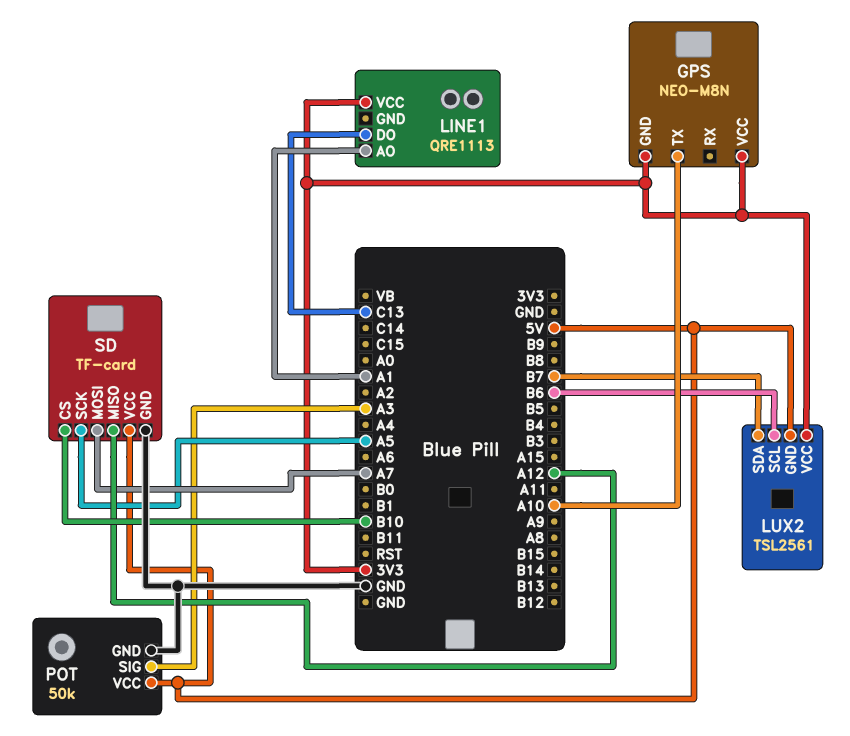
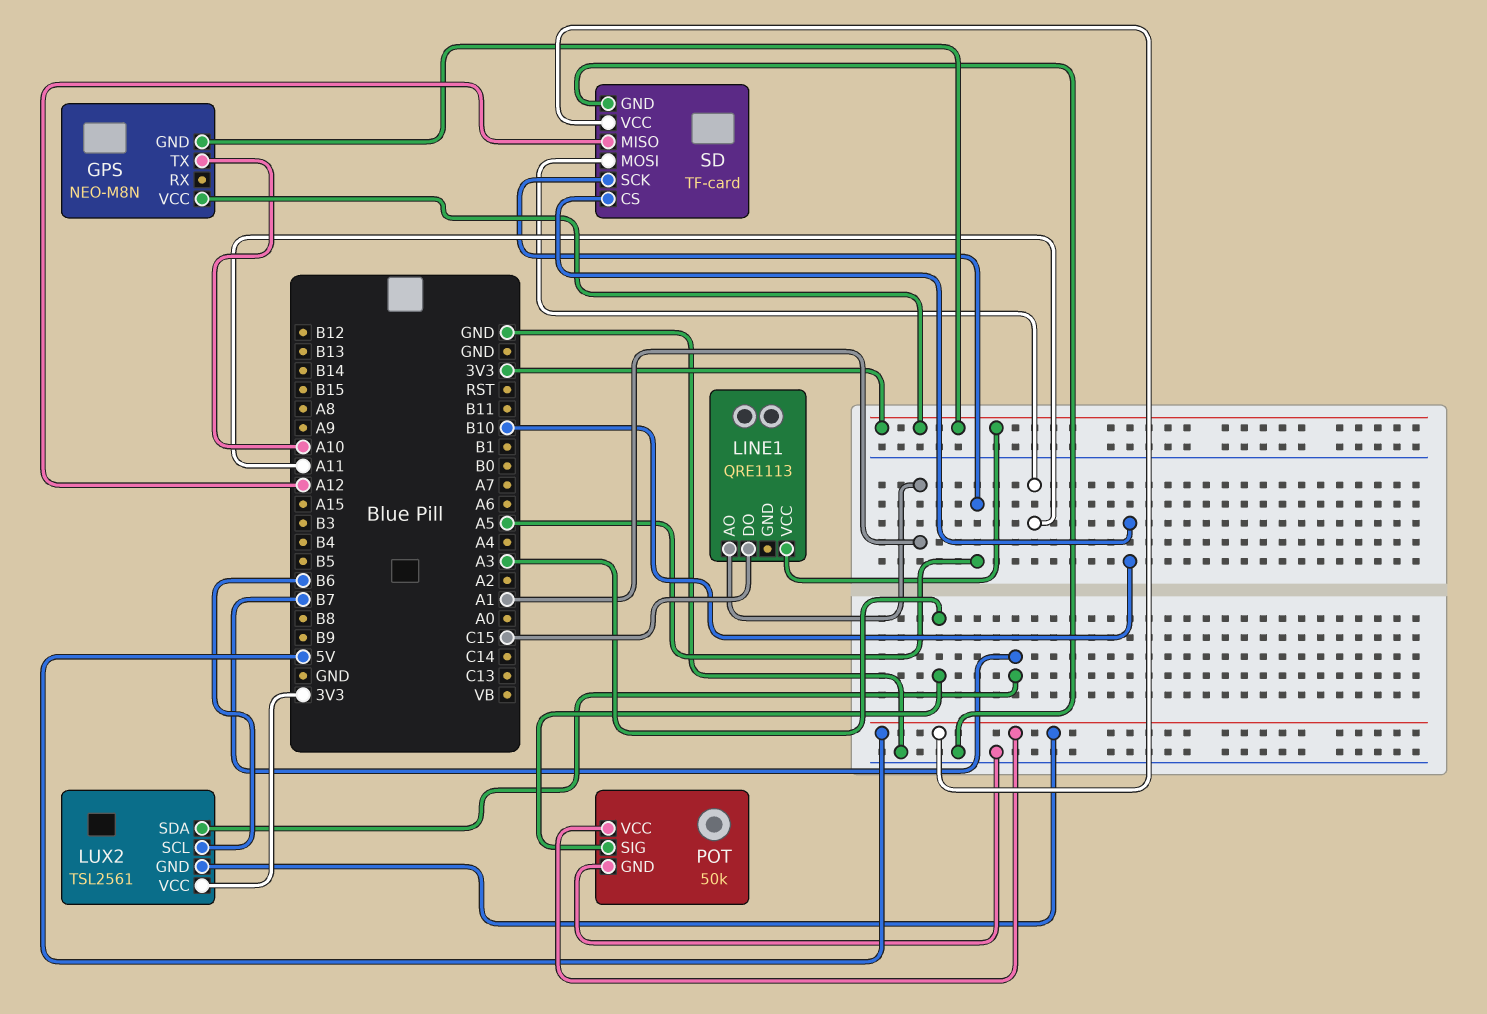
LINE1 pin DO: C13 -> C15
SD pin MOSI: A7 -> A11

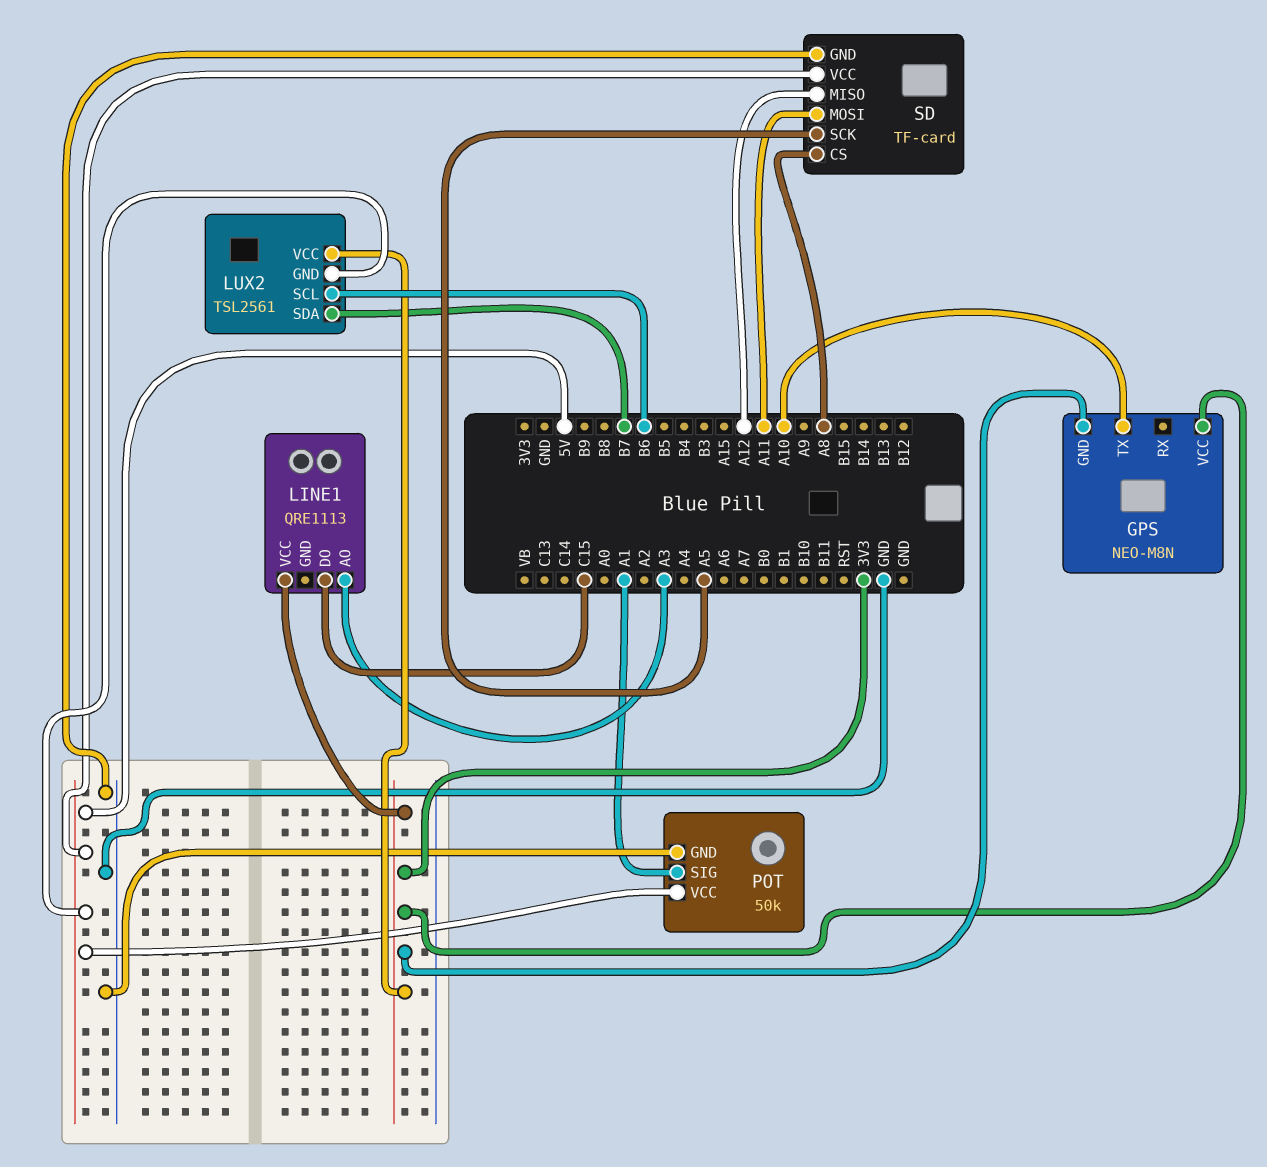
LINE1 pin AO: A1 -> A3
POT pin SIG: A3 -> A1
SD pin CS: B10 -> A8

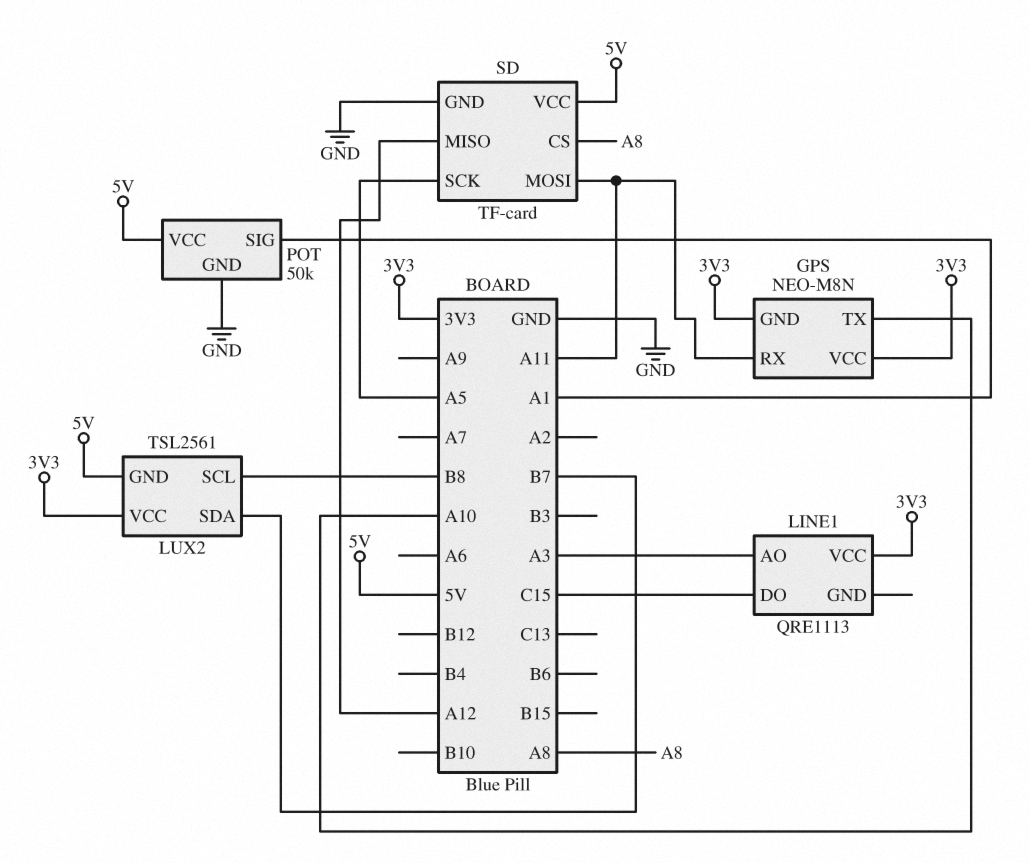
GPS pin RX: none -> A11
LUX2 pin SCL: B6 -> B8

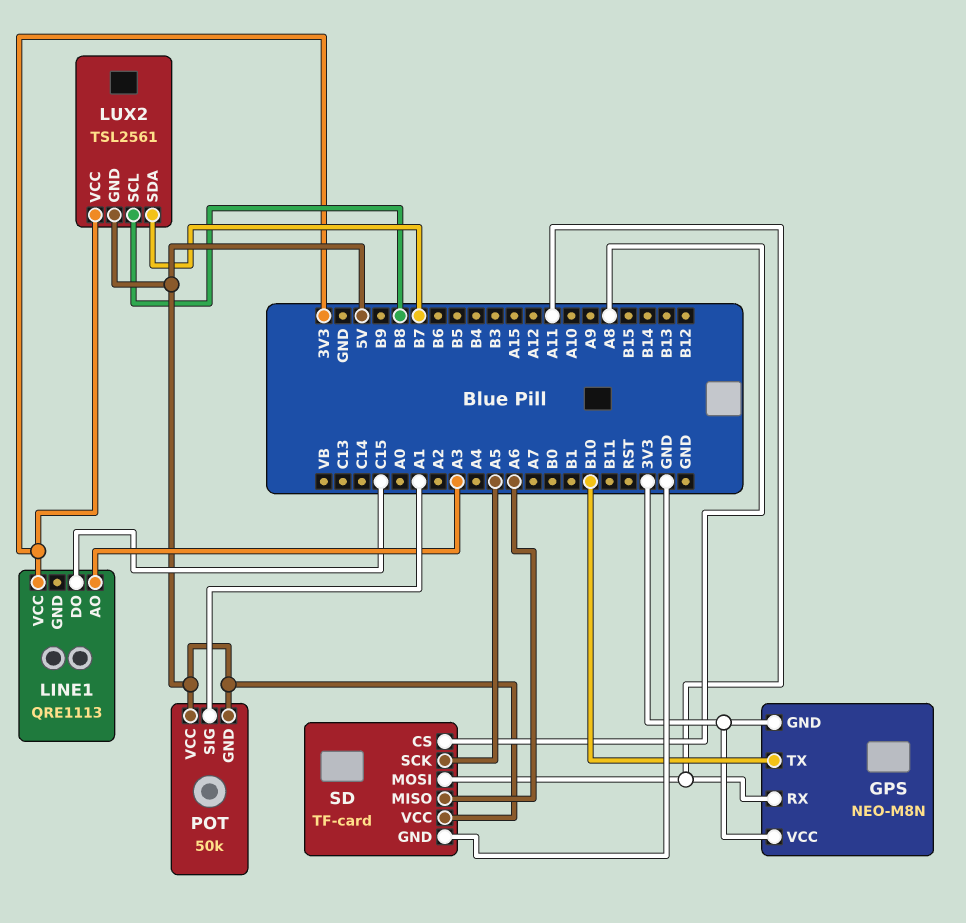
GPS pin TX: A10 -> B10
POT pin GND: GND -> 5V
SD pin MISO: A12 -> A6

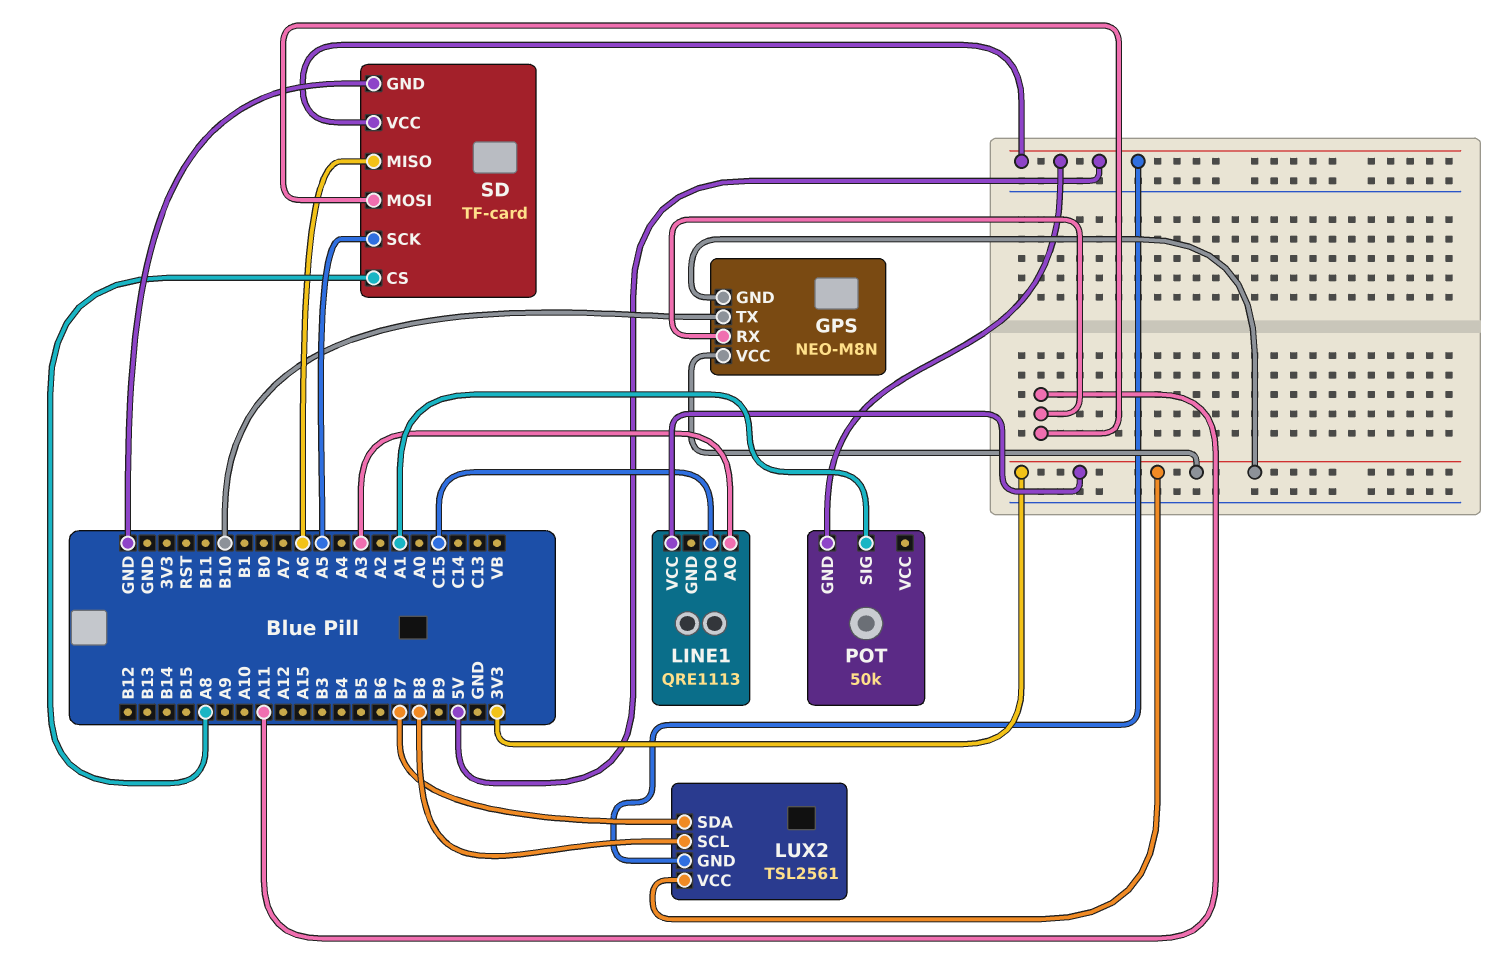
POT pin VCC: 5V -> none

